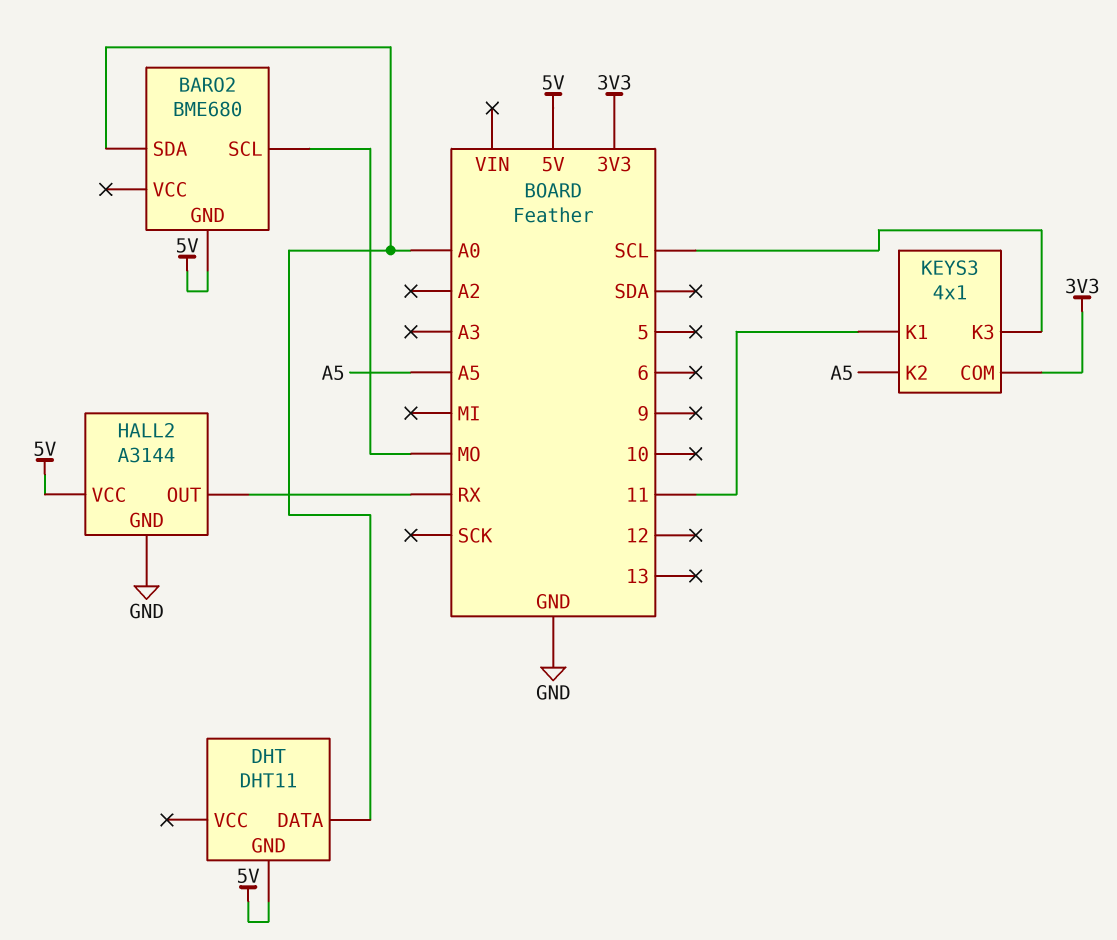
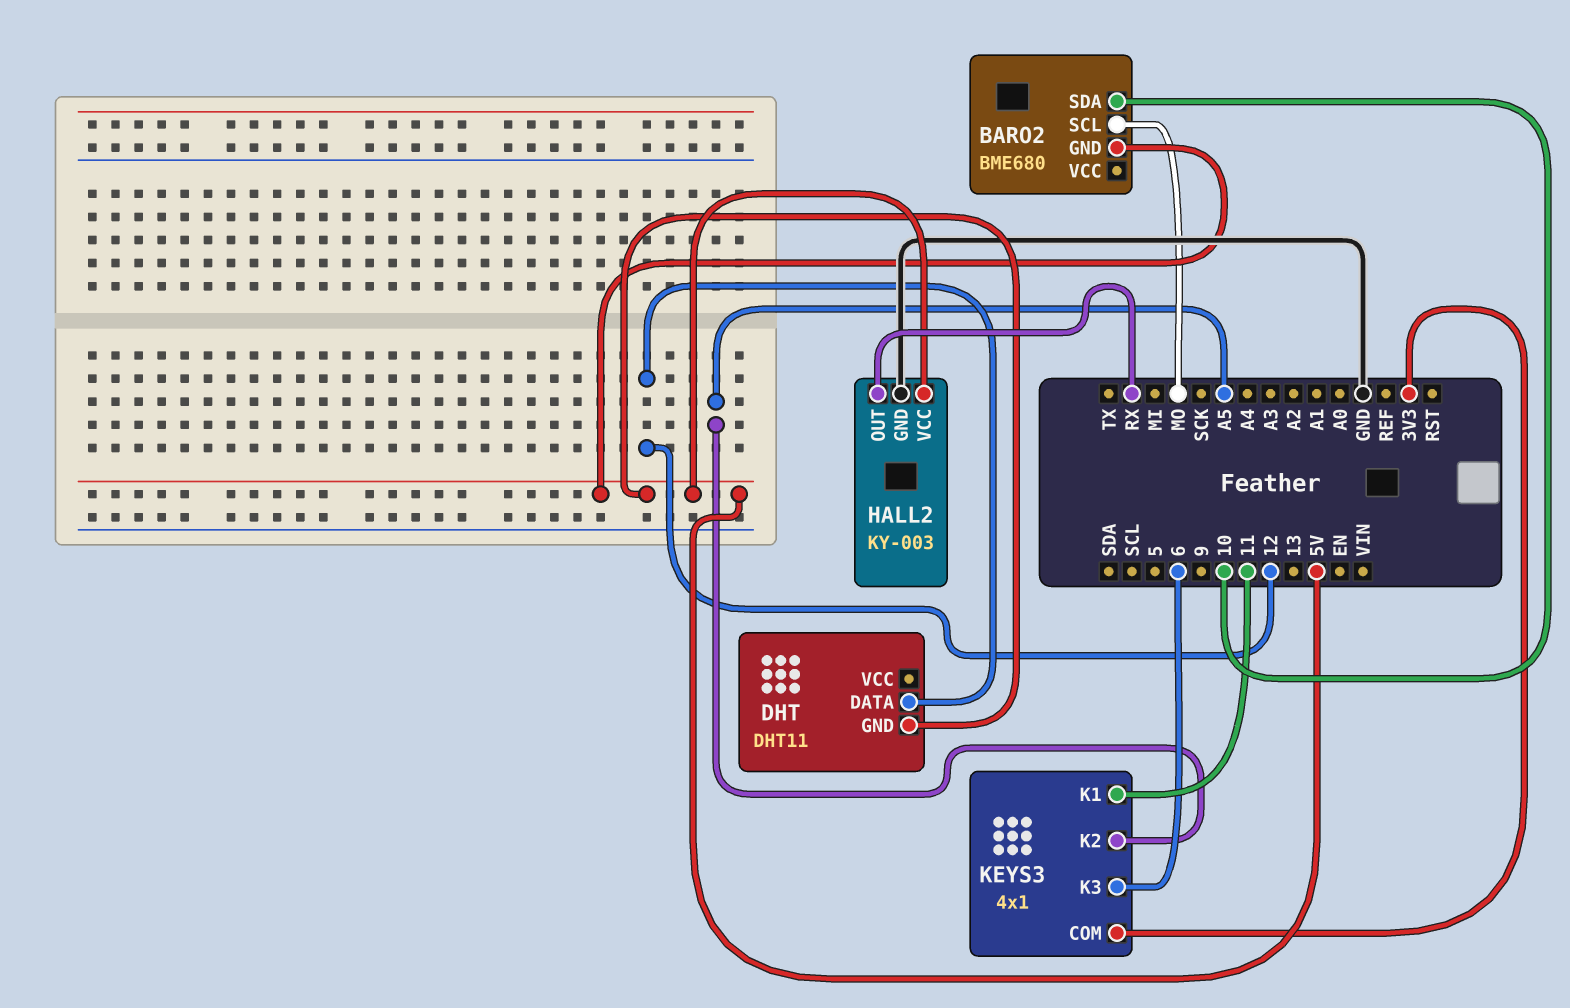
BARO2 pin SDA: A0 -> 10
DHT pin DATA: A0 -> 12
HALL2: A3144 -> KY-003
KEYS3 pin K3: SCL -> 6

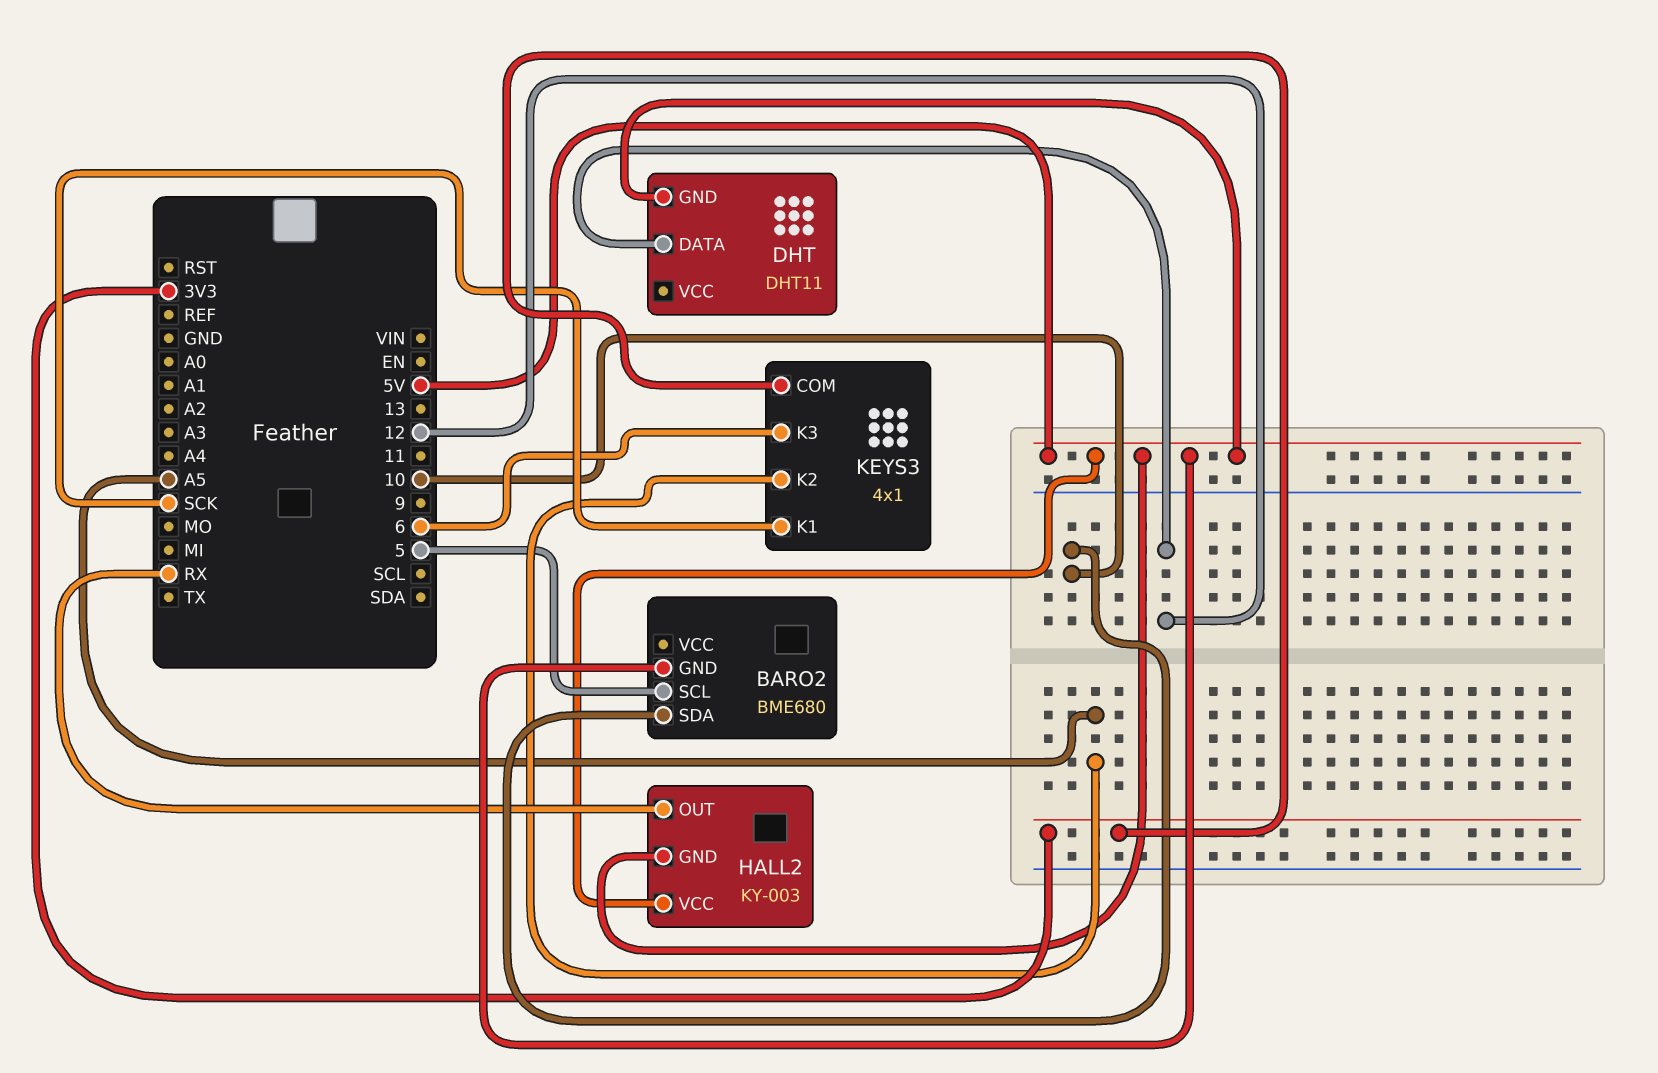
BARO2 pin SCL: MO -> 5
HALL2 pin GND: GND -> 5V
KEYS3 pin K1: 11 -> SCK

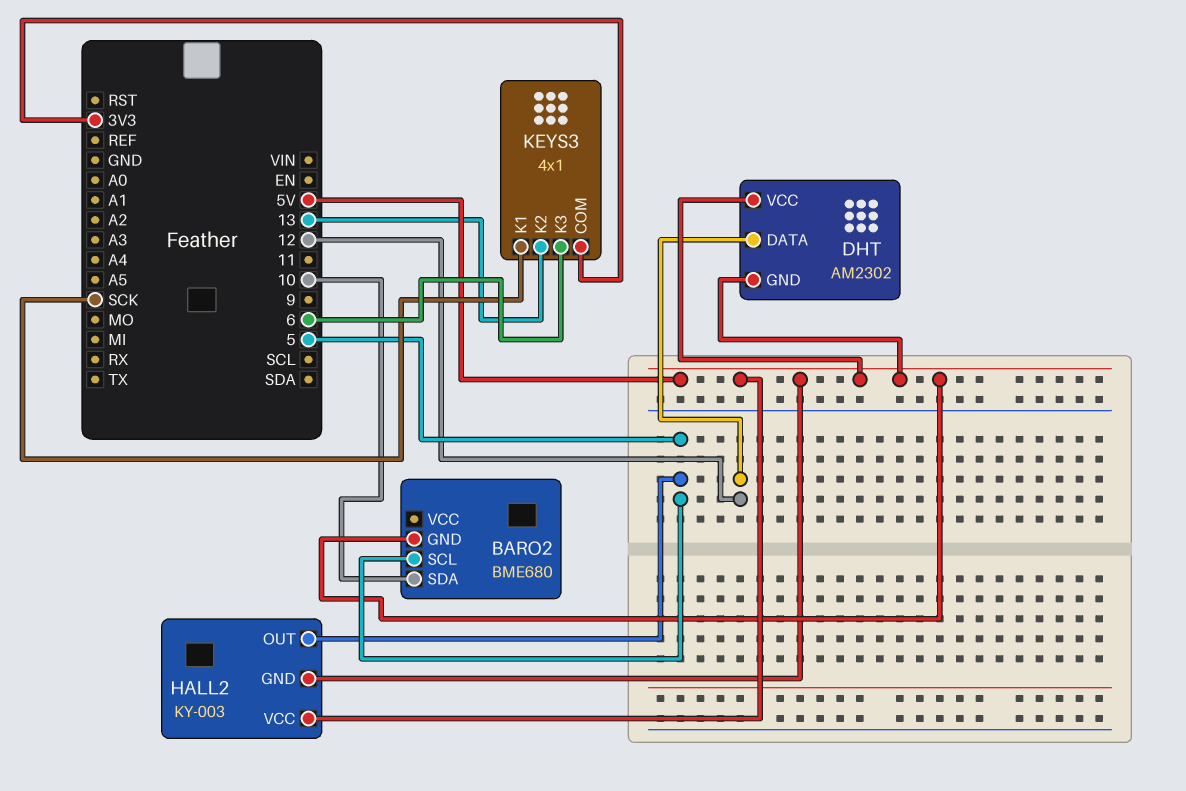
DHT: DHT11 -> AM2302
DHT pin VCC: none -> 5V
HALL2 pin OUT: RX -> 5
KEYS3 pin K2: A5 -> 13

